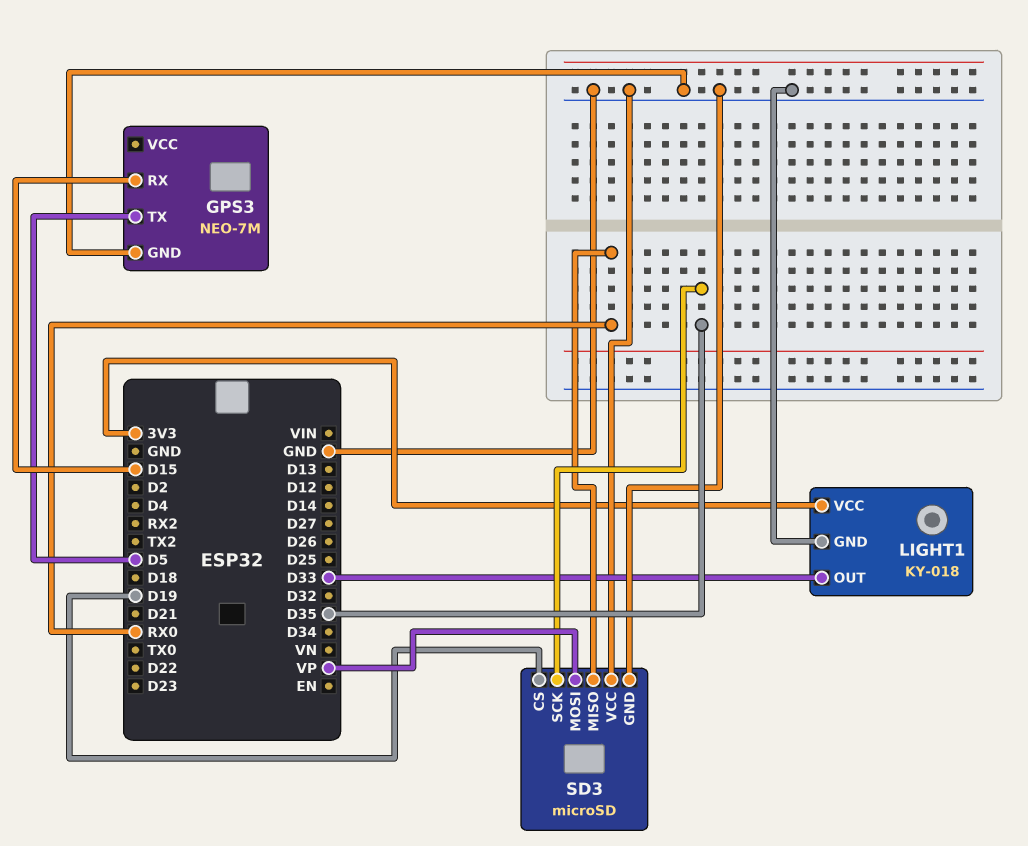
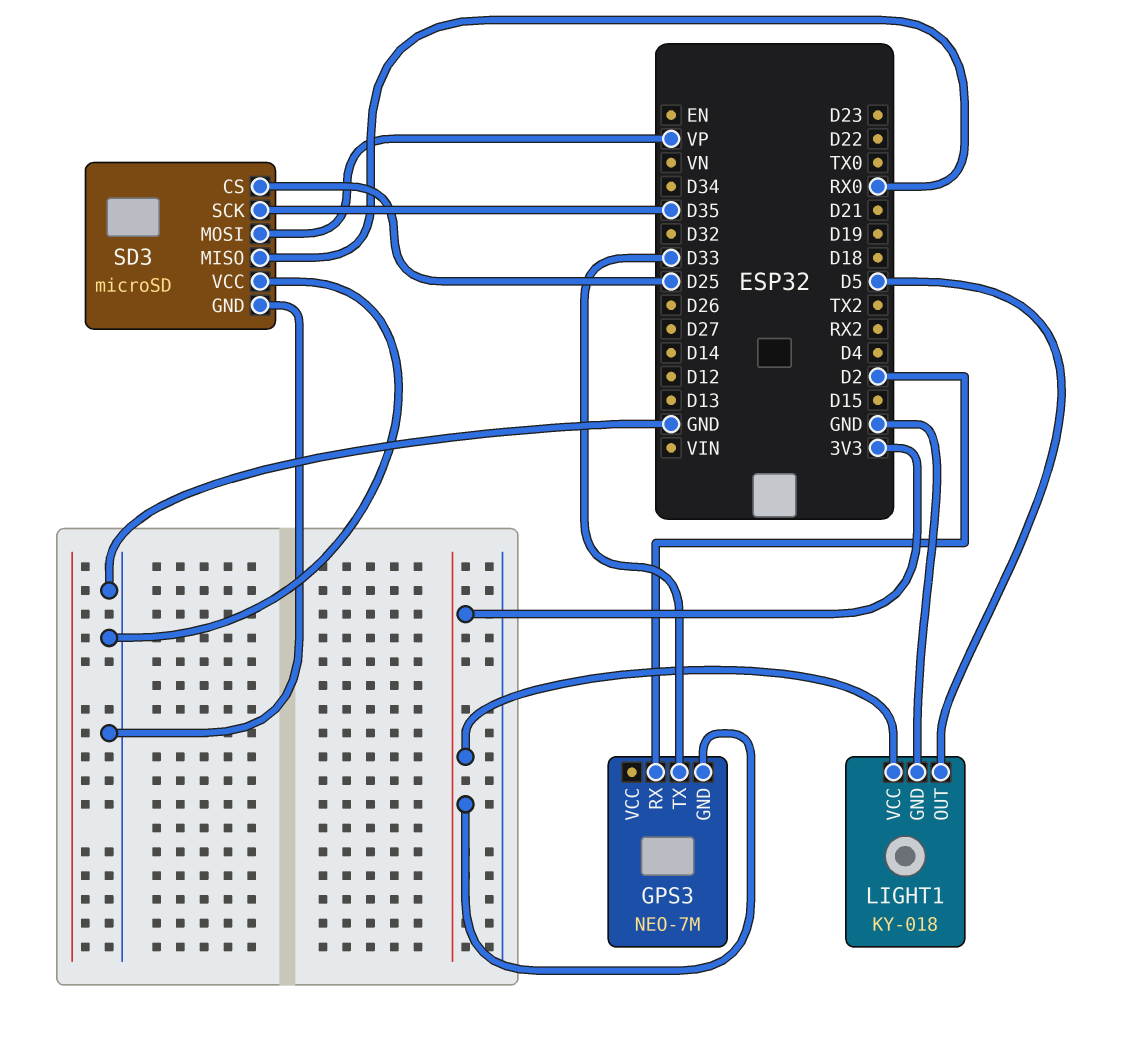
GPS3 pin GND: GND -> 3V3
GPS3 pin RX: D15 -> D2
GPS3 pin TX: D5 -> D33
LIGHT1 pin OUT: D33 -> D5
SD3 pin CS: D19 -> D25

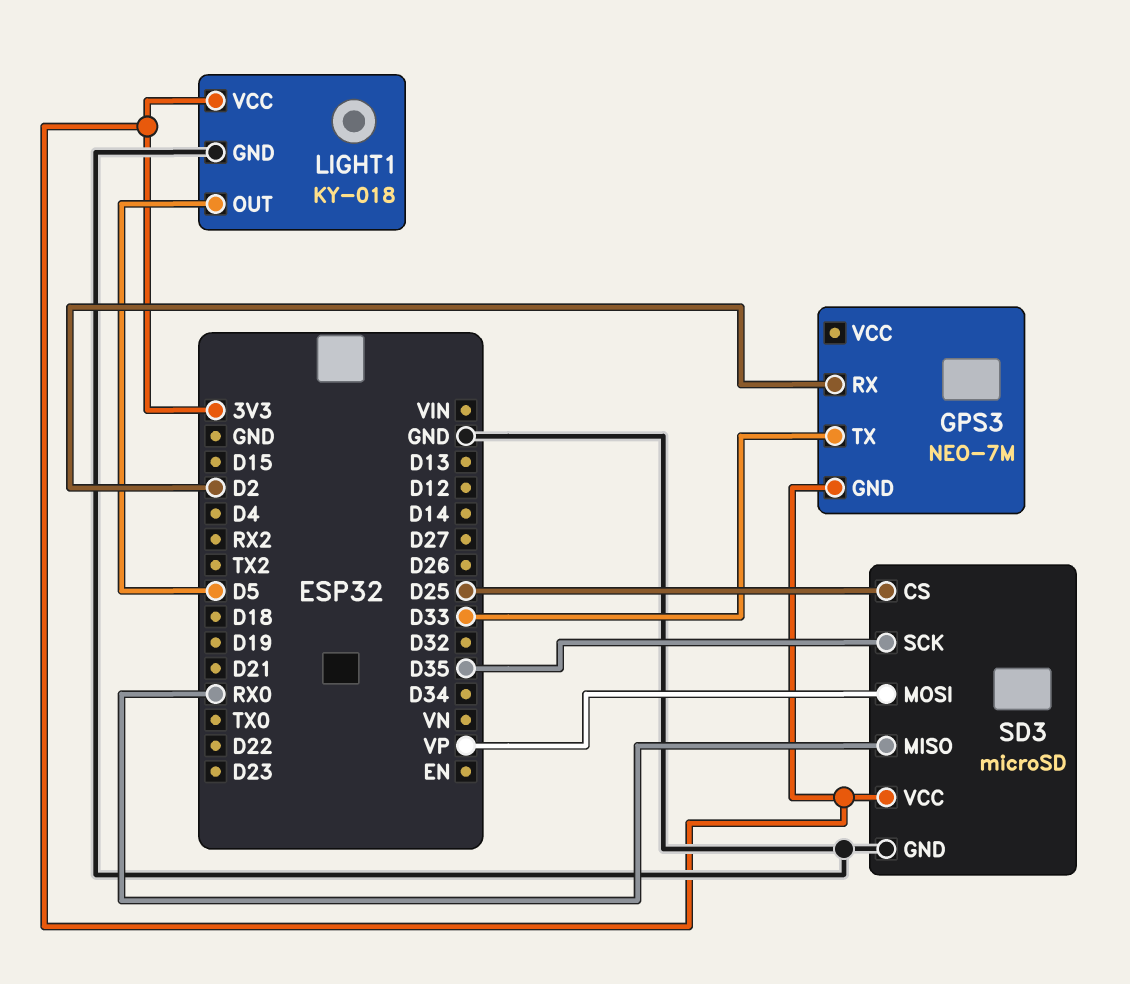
SD3 pin VCC: GND -> 3V3

